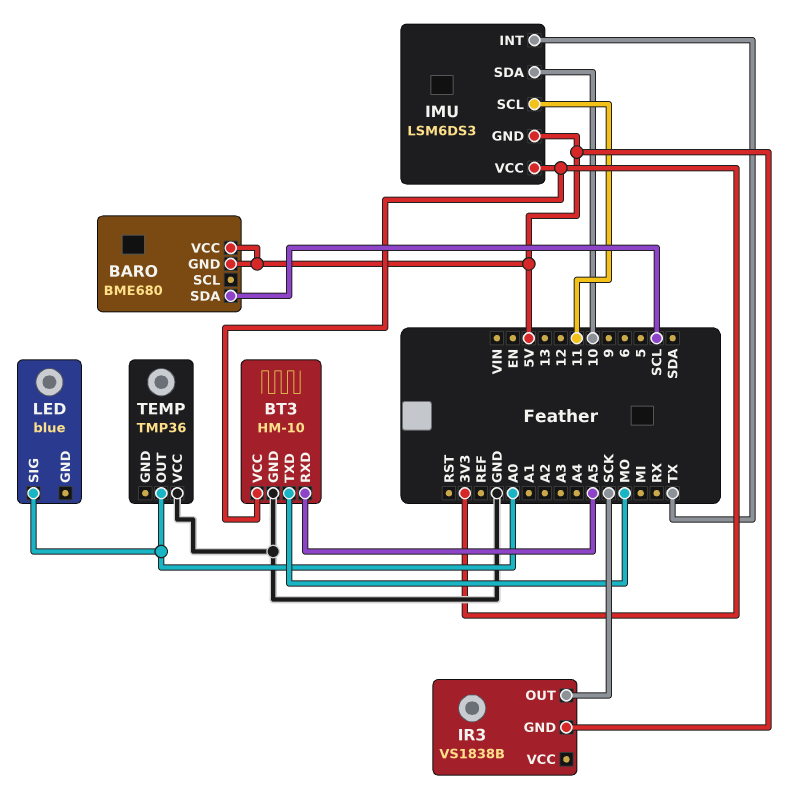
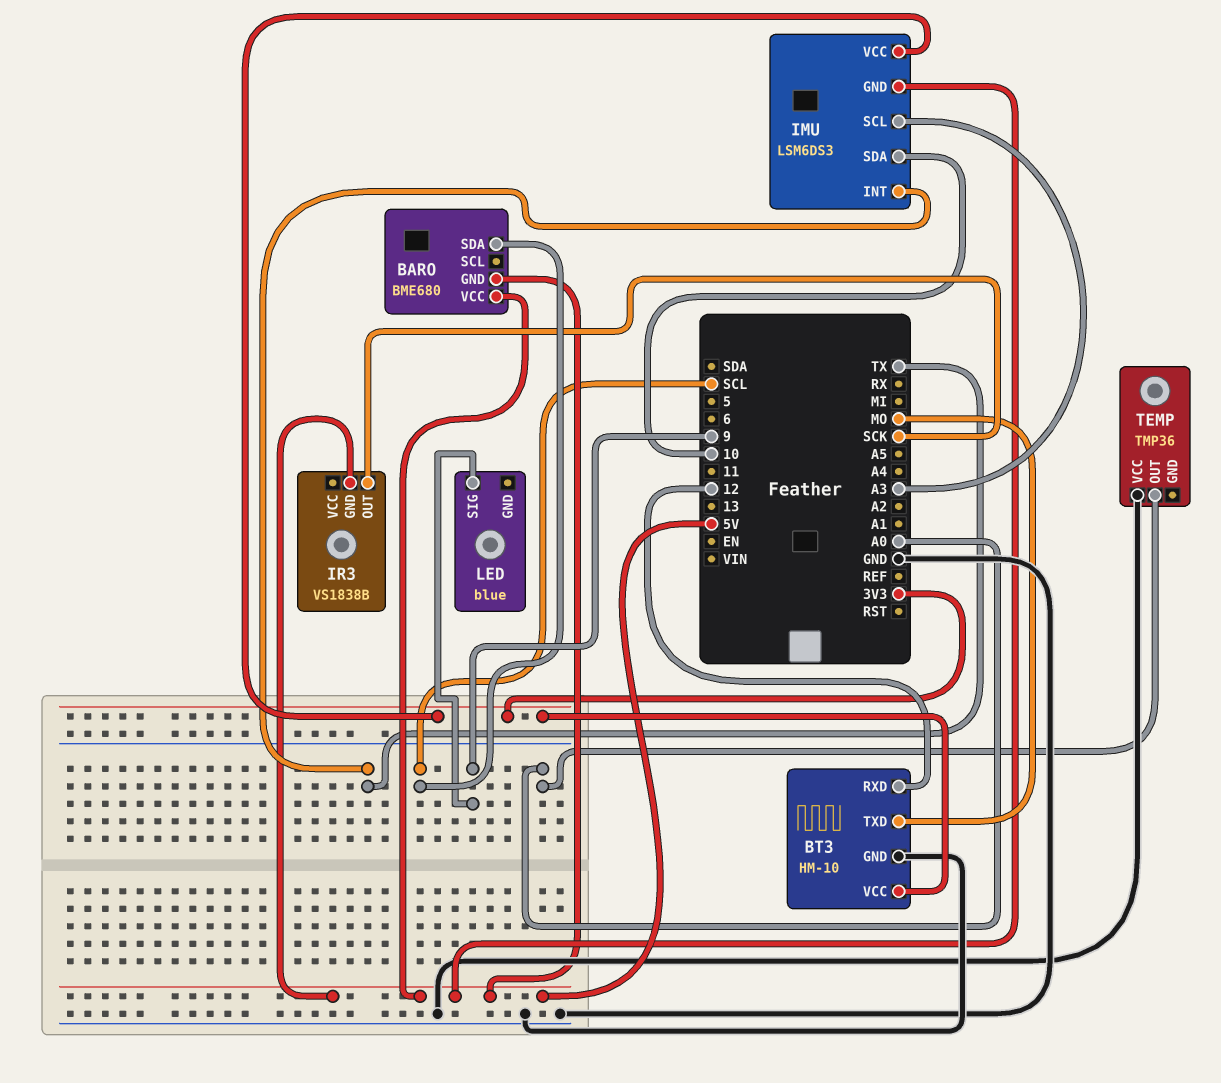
BT3 pin RXD: A5 -> 12
IMU pin SCL: 11 -> A3
LED pin SIG: A0 -> 9

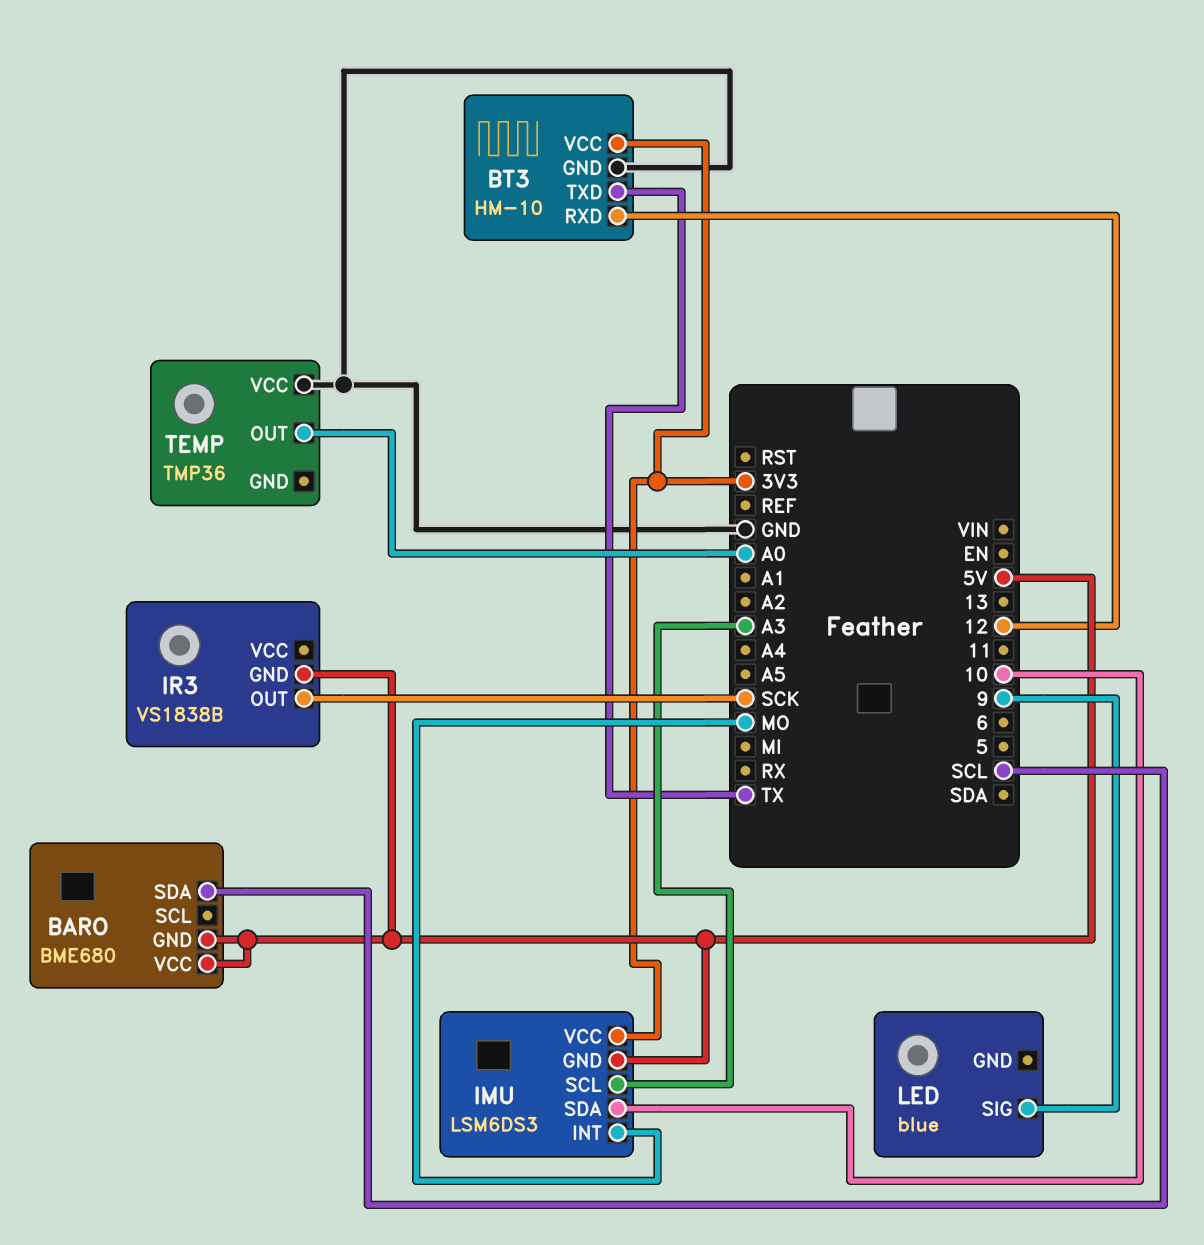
BT3 pin TXD: MO -> TX
IMU pin INT: TX -> MO

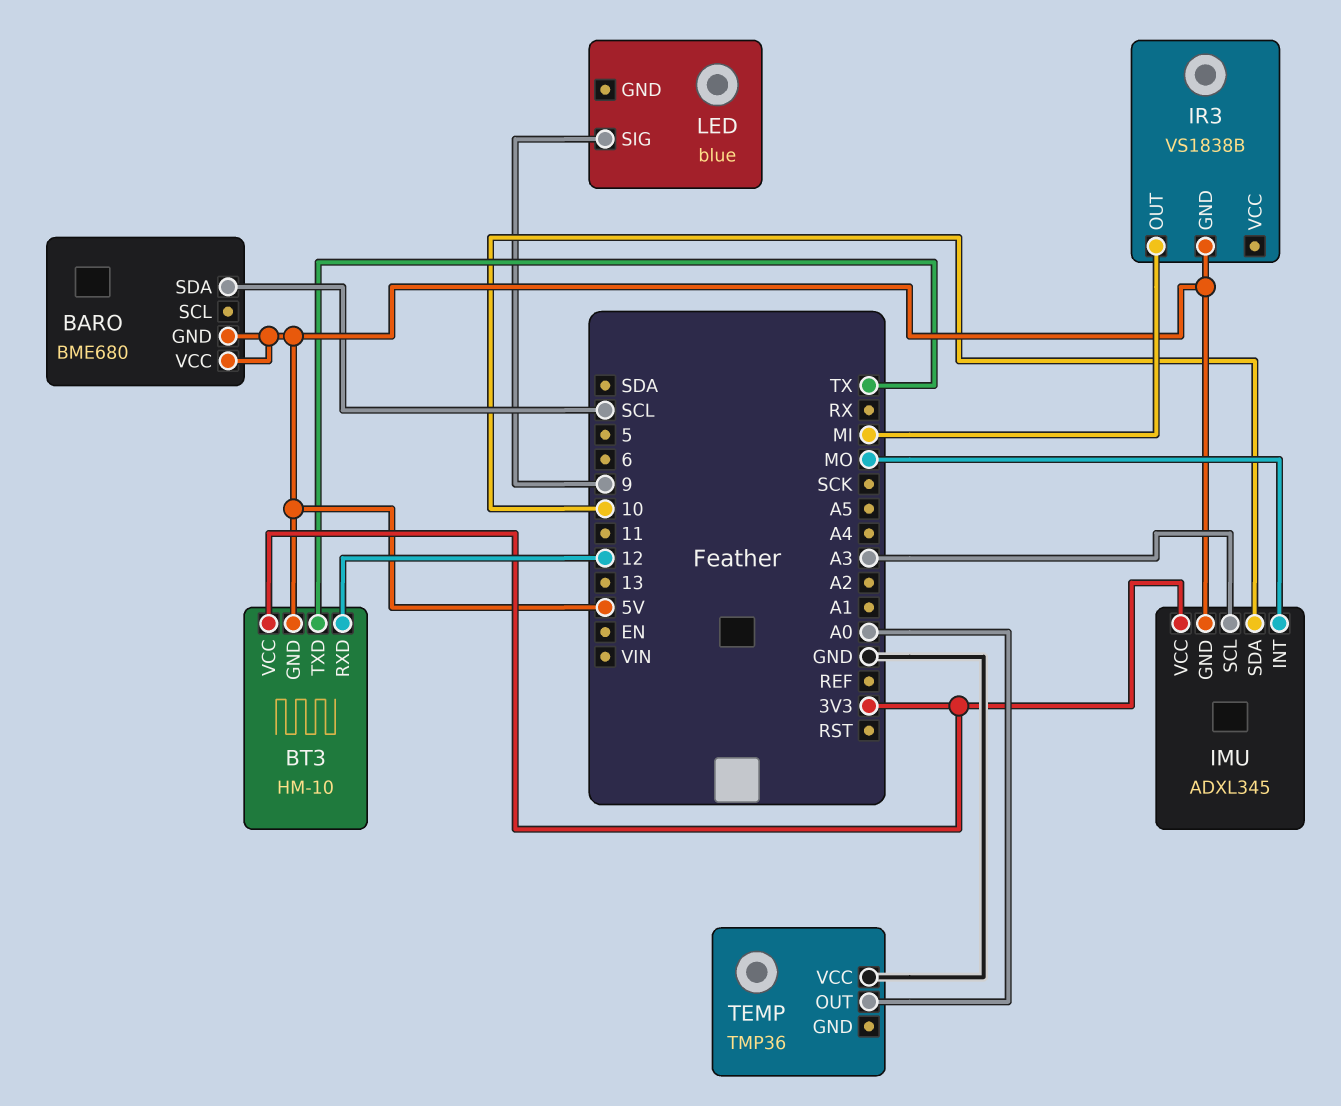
BT3 pin GND: GND -> 5V
IMU: LSM6DS3 -> ADXL345
IR3 pin OUT: SCK -> MI

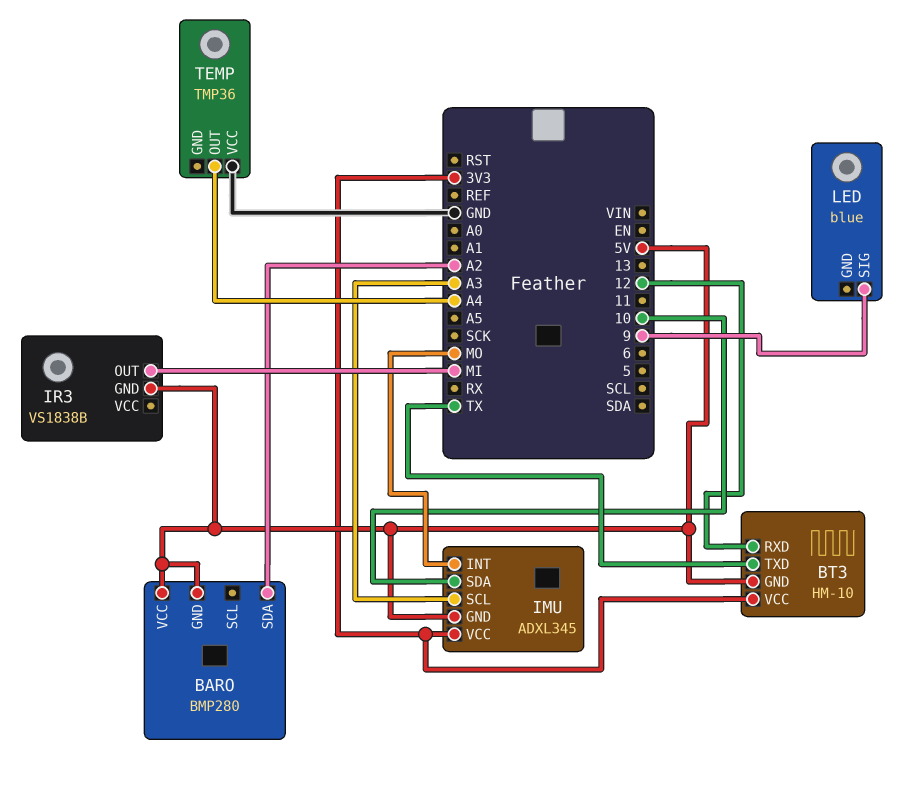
BARO: BME680 -> BMP280
BARO pin SDA: SCL -> A2
TEMP pin OUT: A0 -> A4

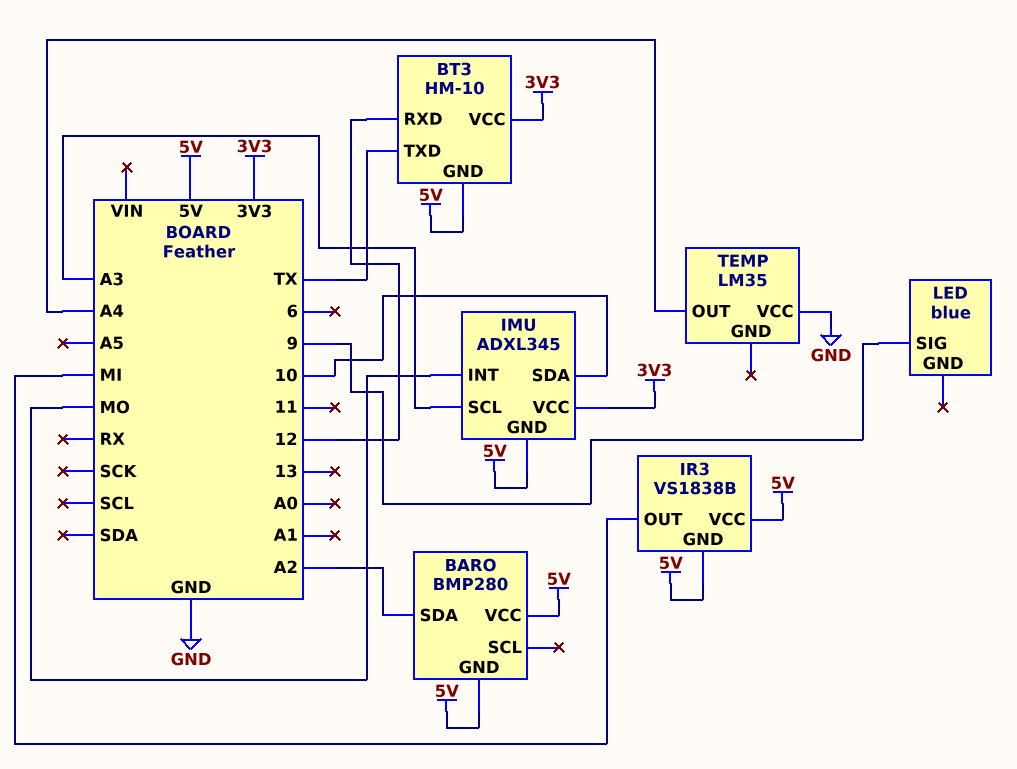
IR3 pin VCC: none -> 5V
TEMP: TMP36 -> LM35

